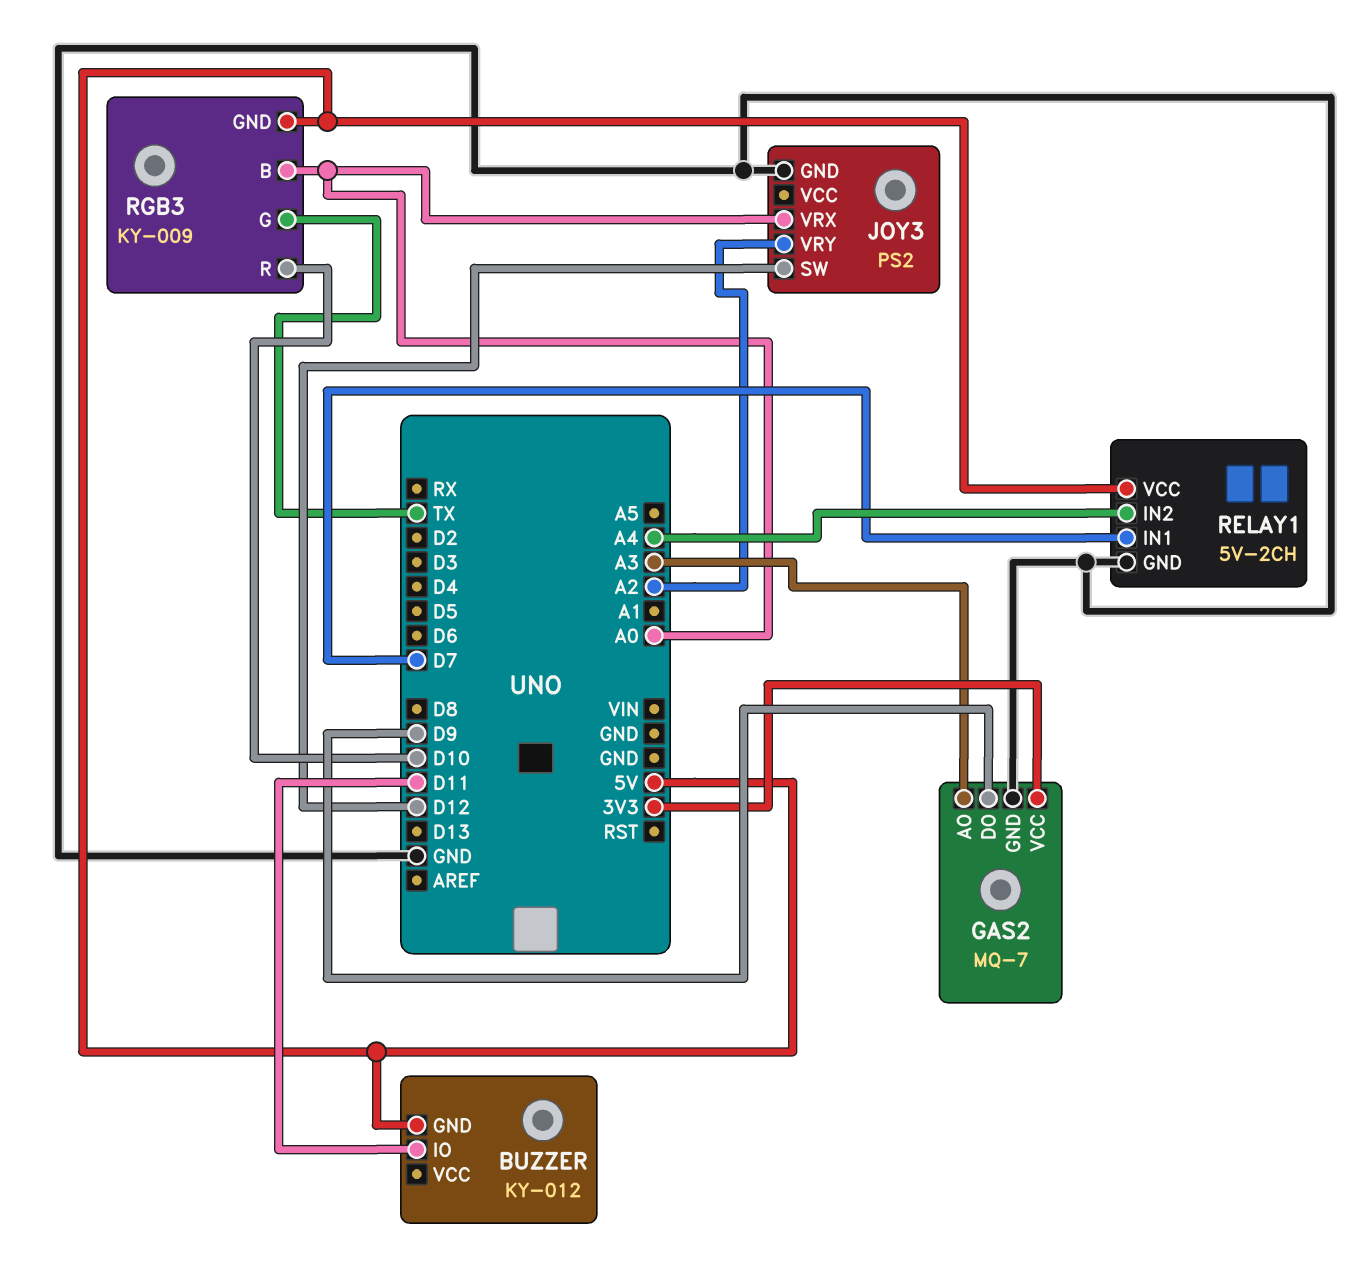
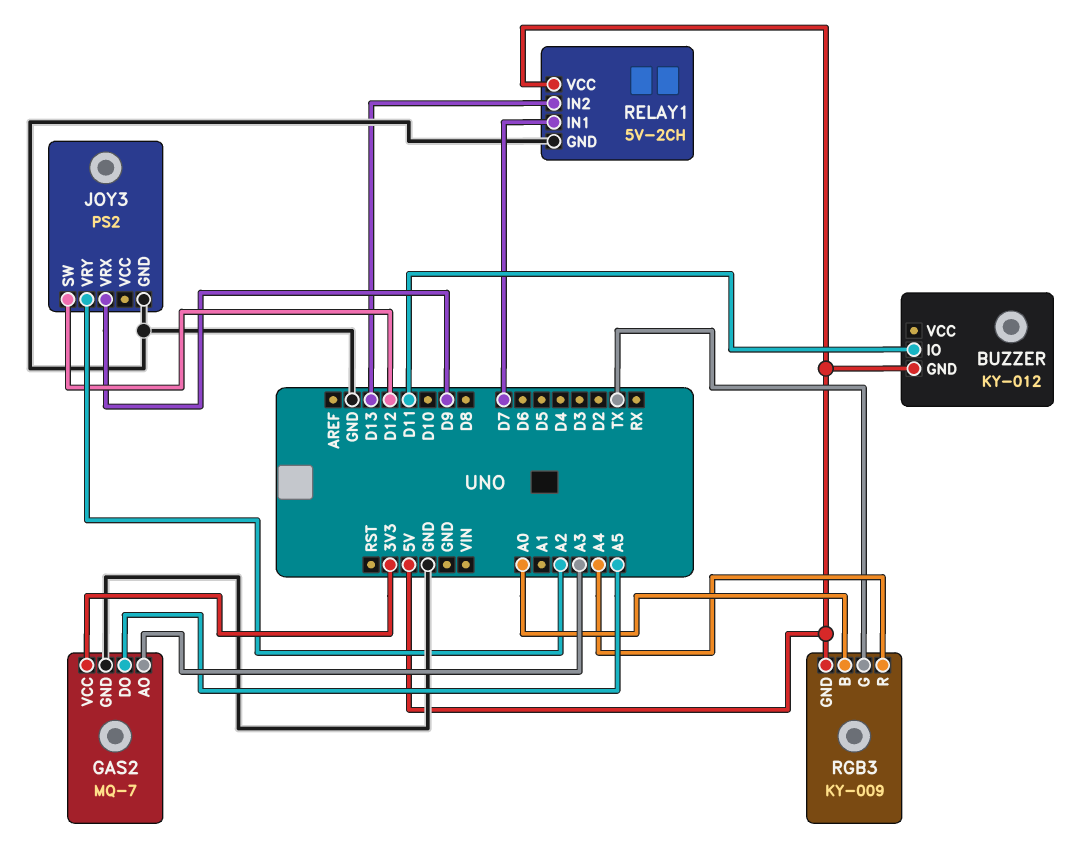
GAS2 pin DO: D9 -> A5
JOY3 pin VRX: A0 -> D9
RELAY1 pin IN2: A4 -> D13
RGB3 pin R: D10 -> A4

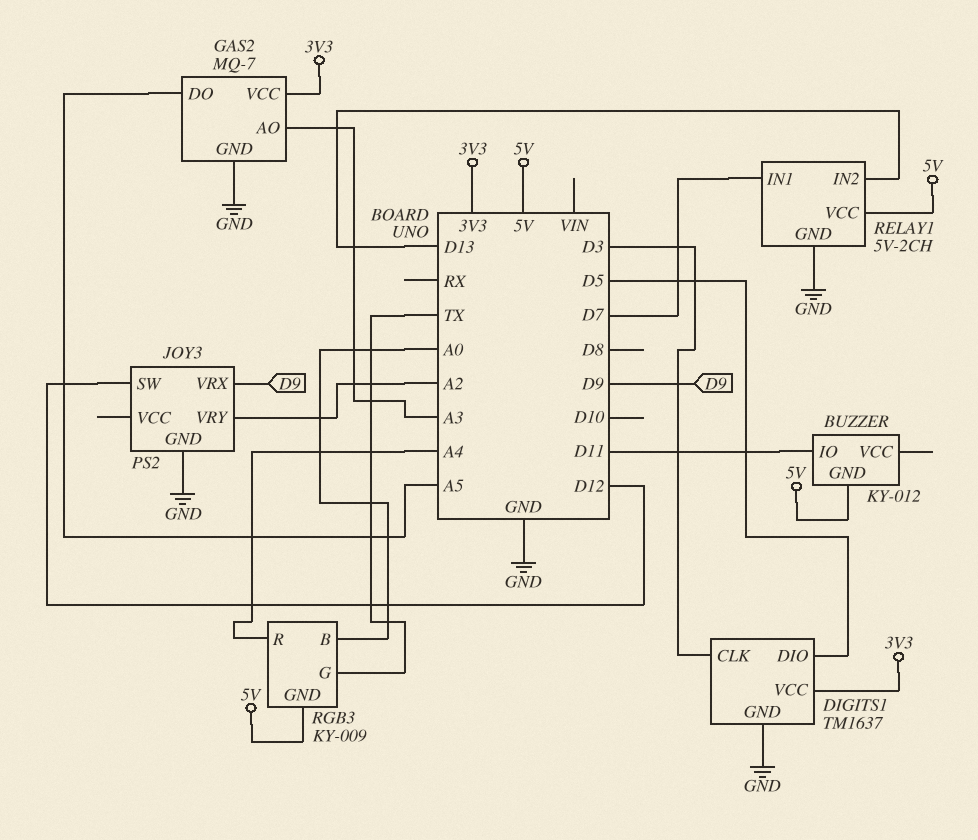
DIGITS1: none -> TM1637
DIGITS1 pin CLK: none -> D3
DIGITS1 pin DIO: none -> D5
DIGITS1 pin GND: none -> GND
DIGITS1 pin VCC: none -> 3V3

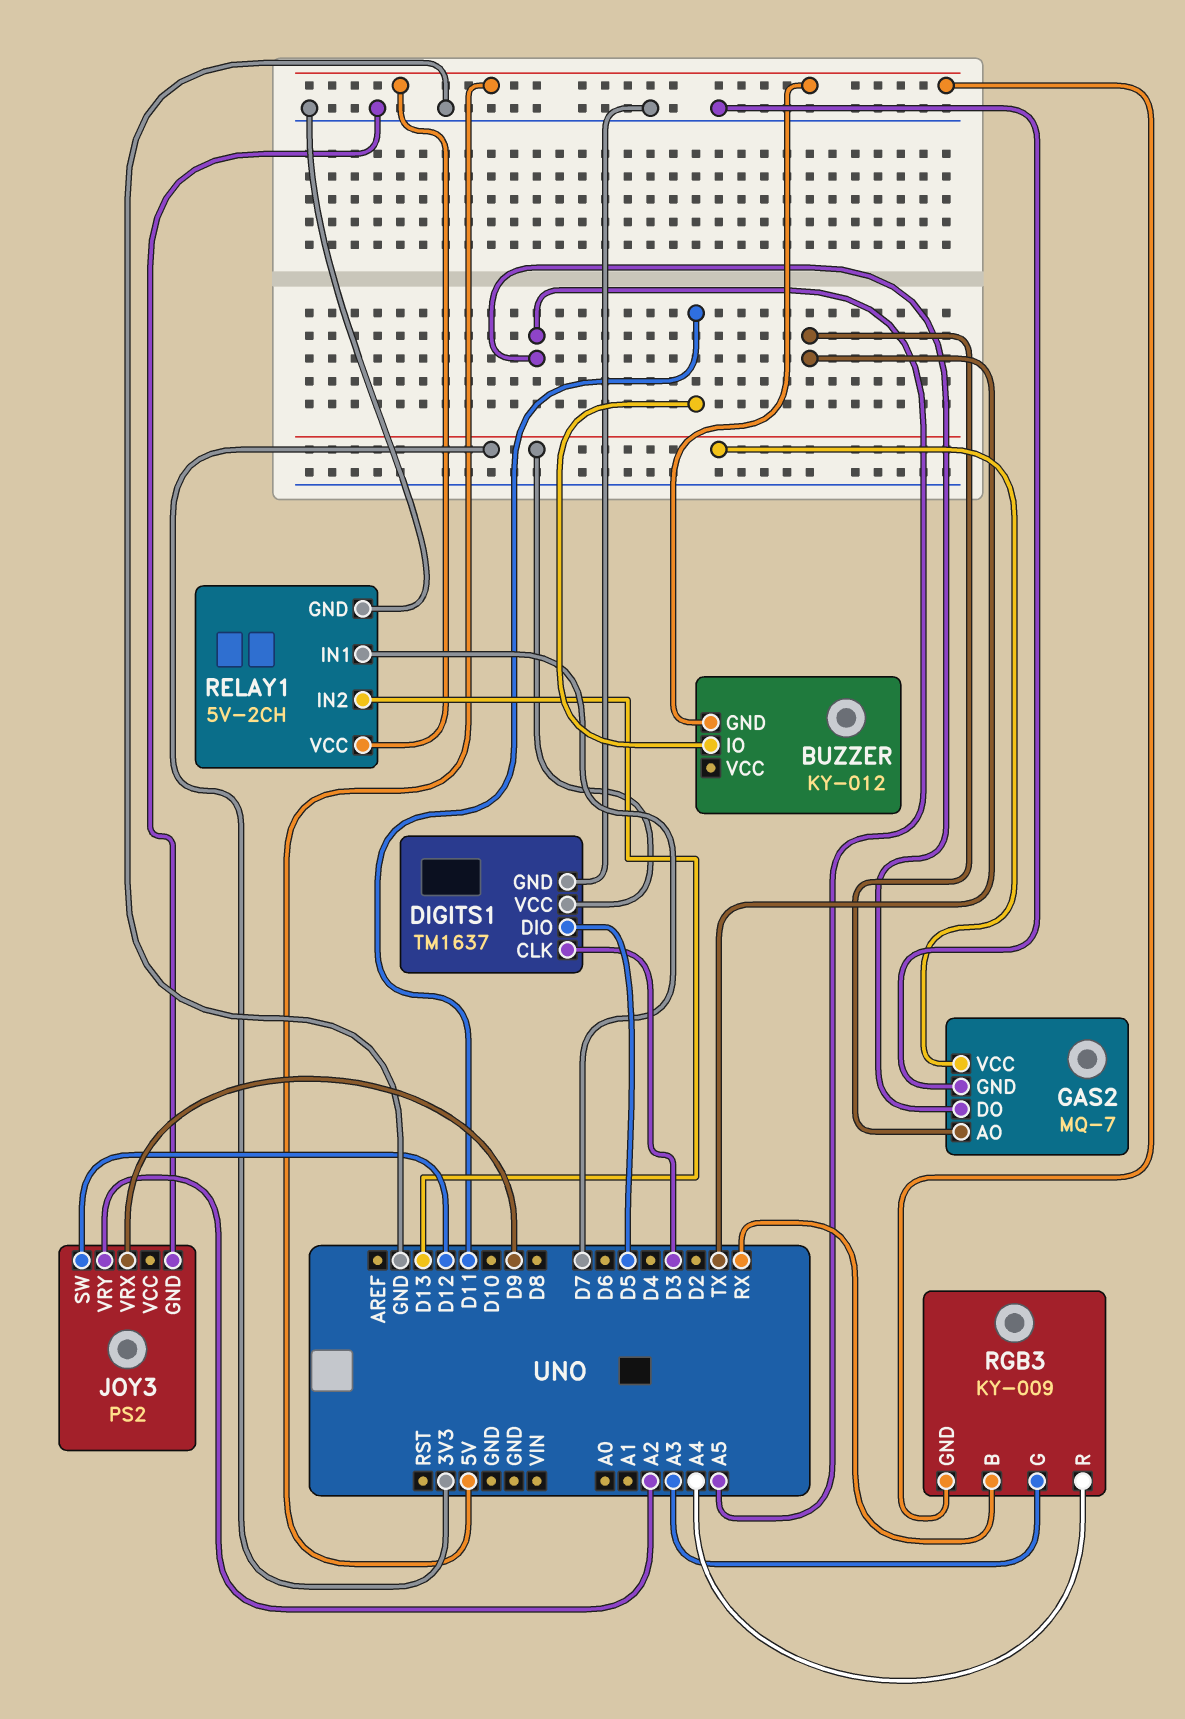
GAS2 pin AO: A3 -> TX
RGB3 pin B: A0 -> RX
RGB3 pin G: TX -> A3

